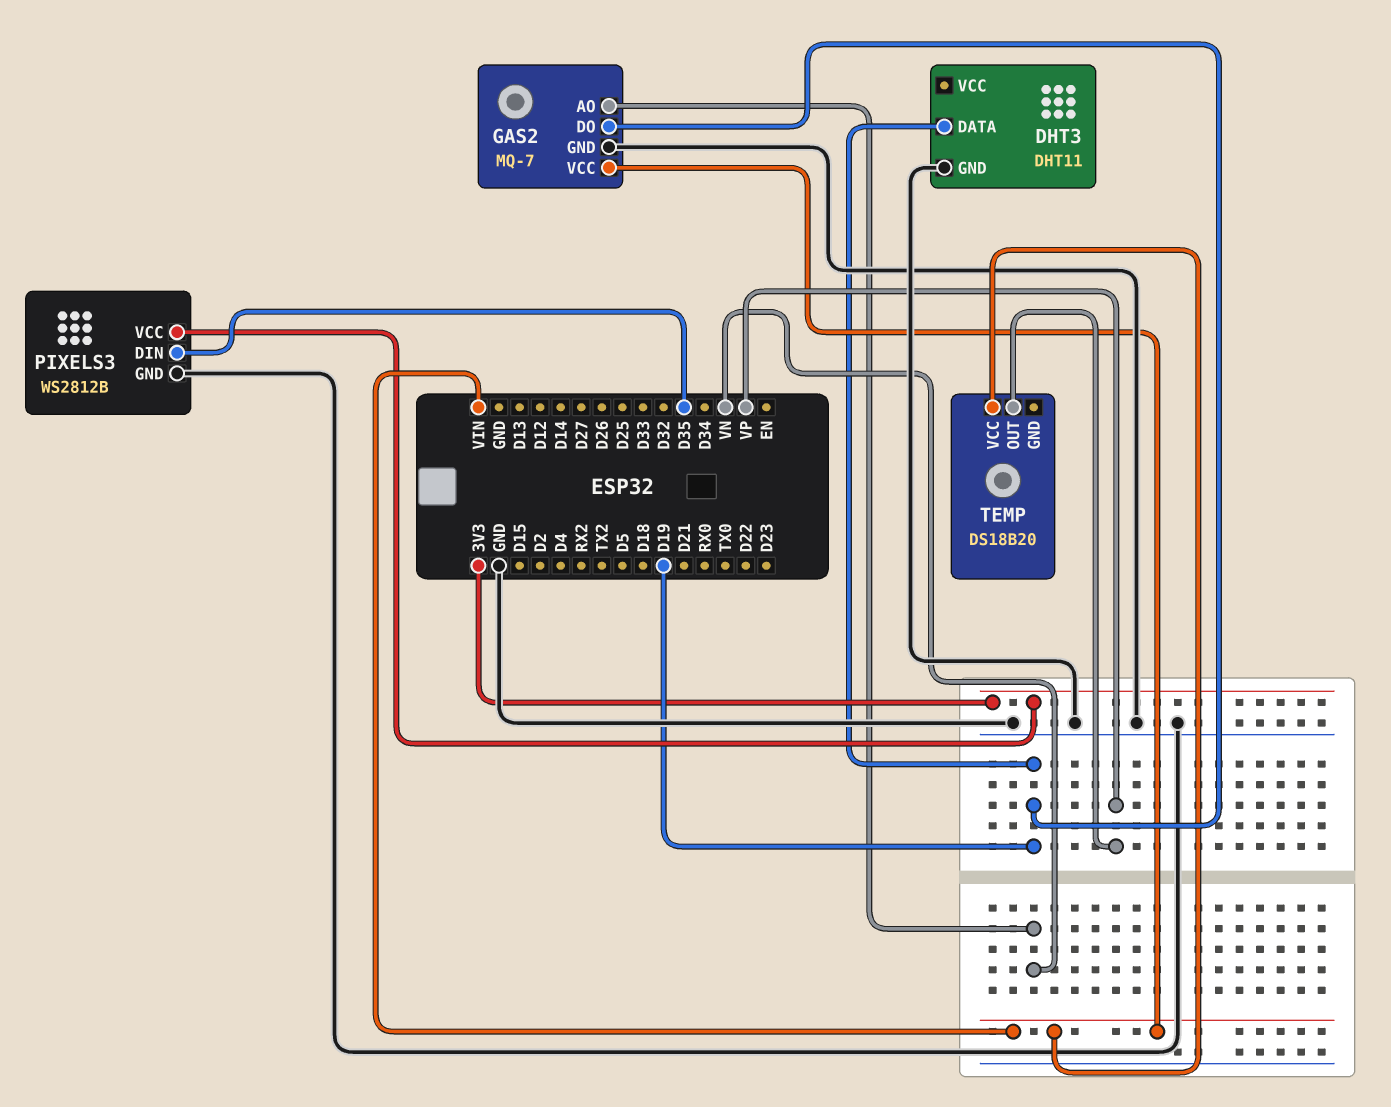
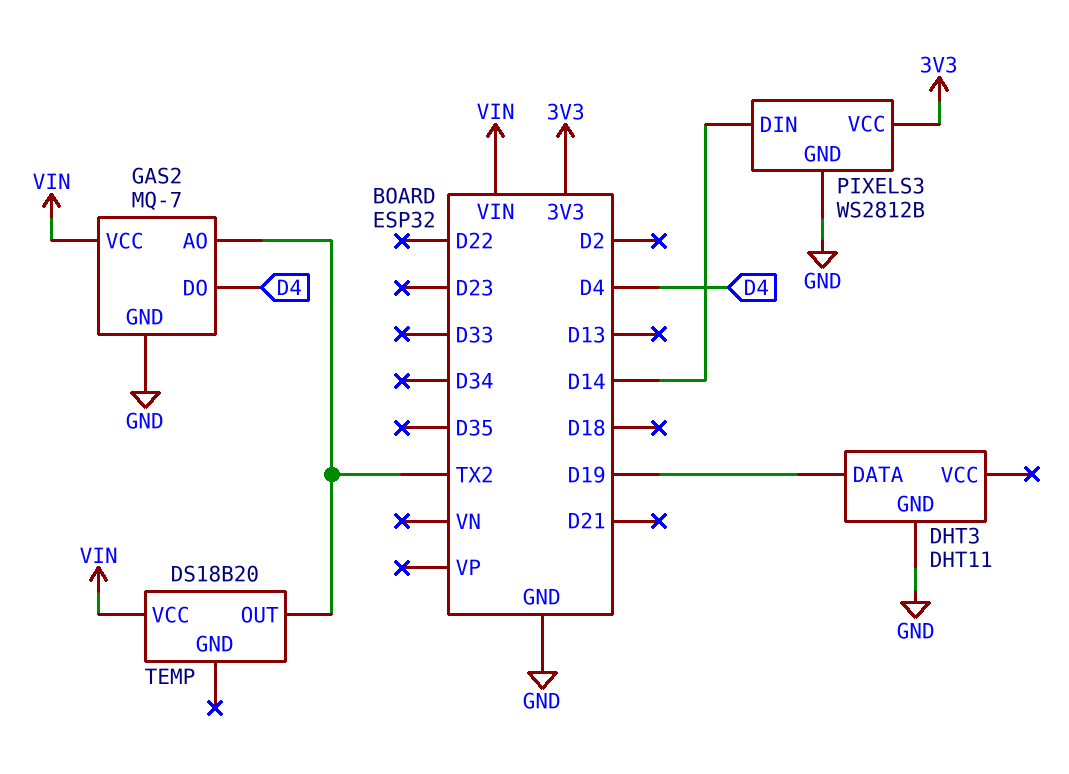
GAS2 pin AO: VN -> TX2
GAS2 pin DO: D19 -> D4
PIXELS3 pin DIN: D35 -> D14
TEMP pin OUT: VP -> TX2

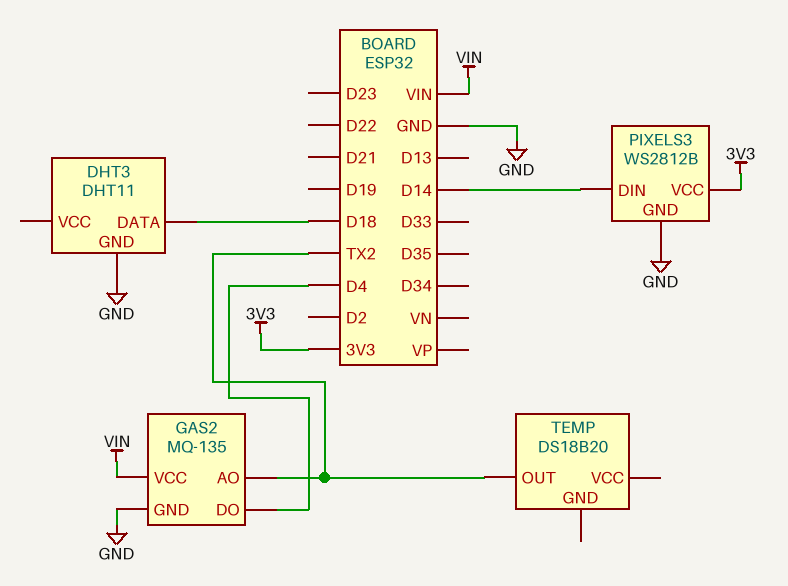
DHT3 pin DATA: D19 -> D18
GAS2: MQ-7 -> MQ-135
TEMP pin VCC: VIN -> none

